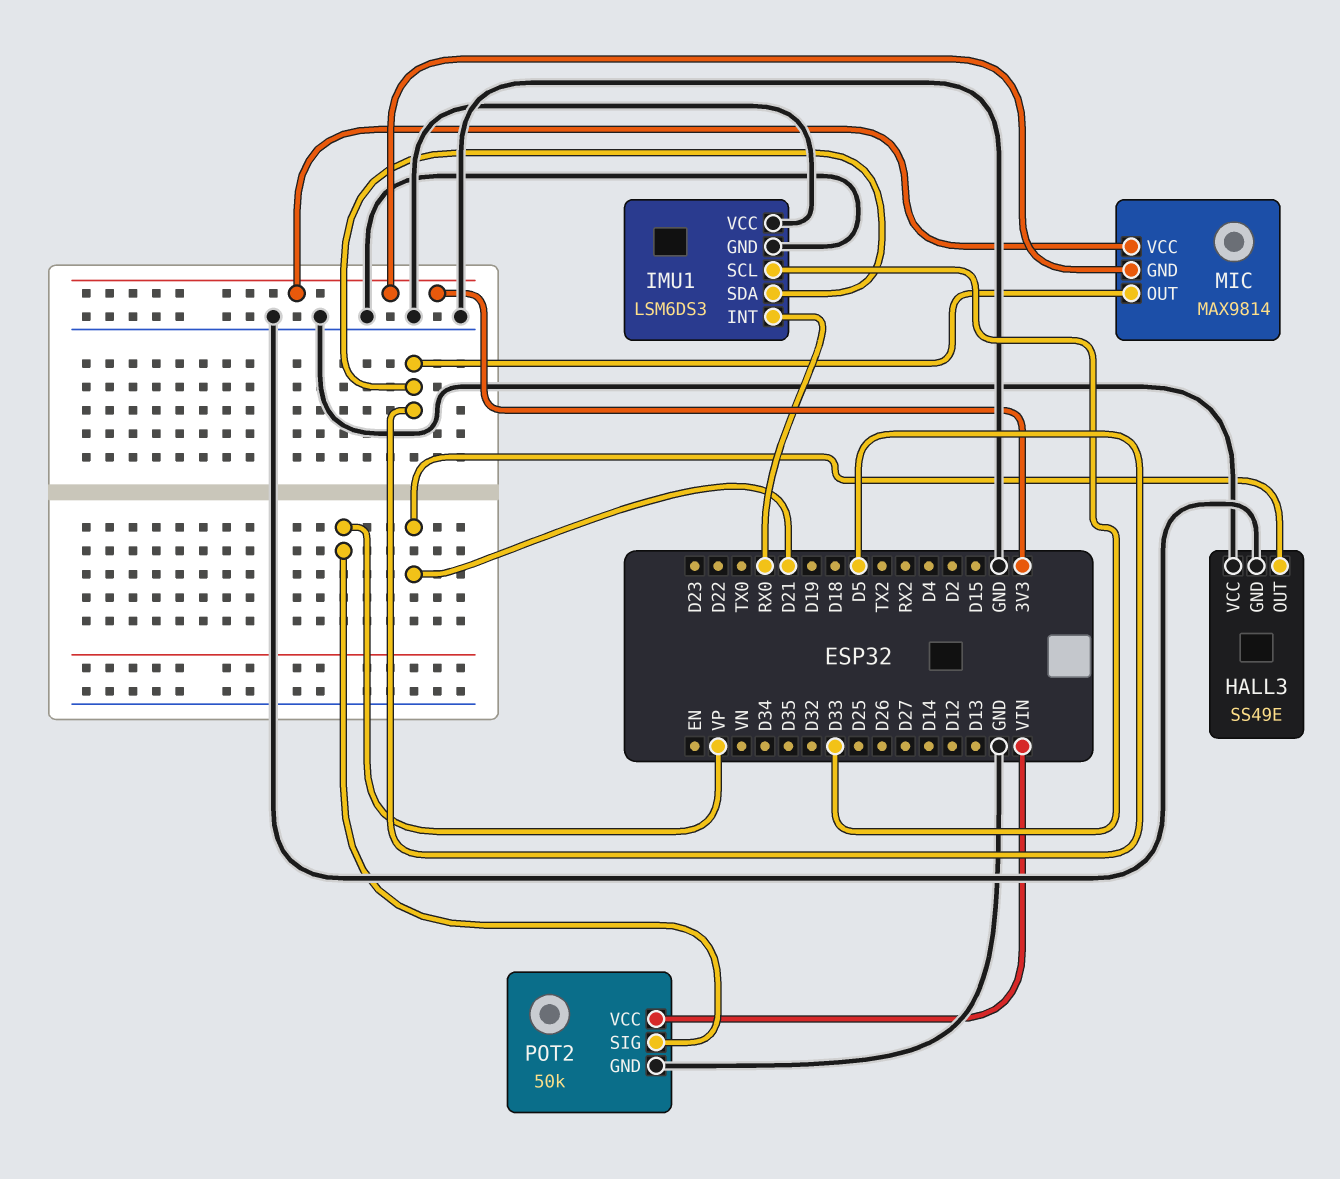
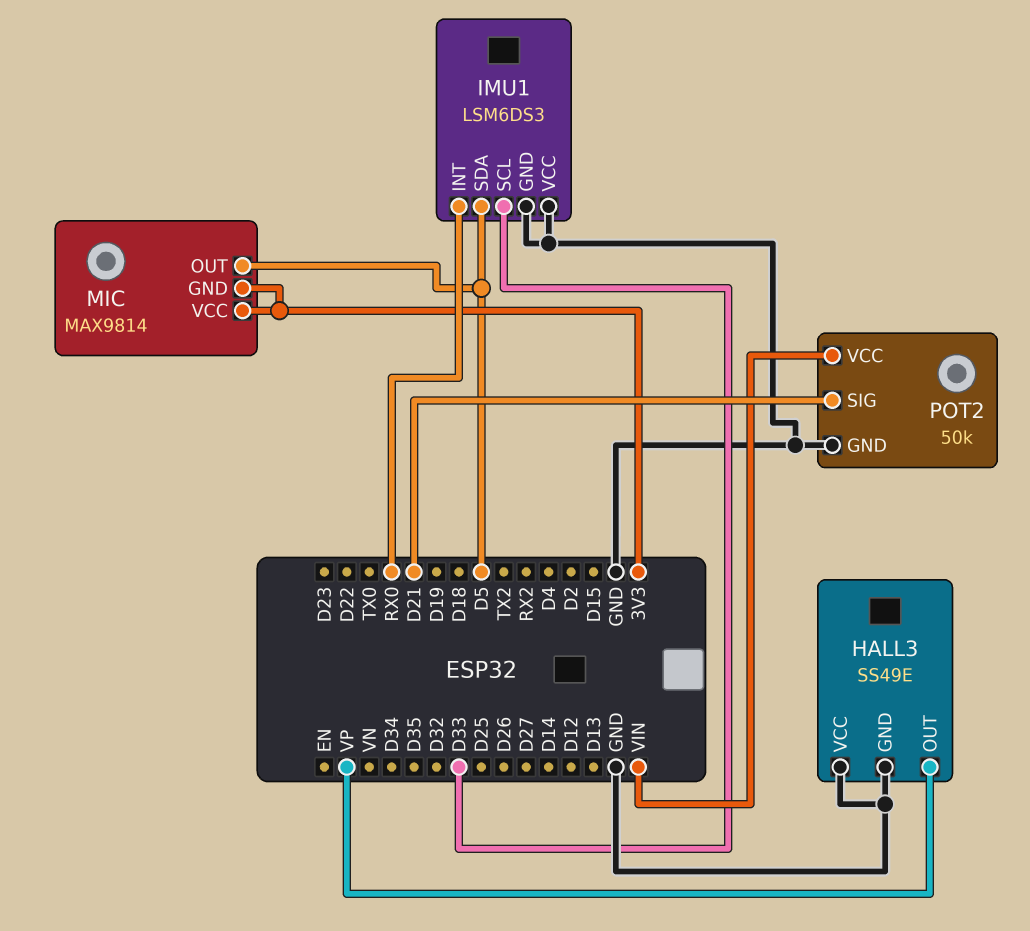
HALL3 pin OUT: D21 -> VP
POT2 pin SIG: VP -> D21

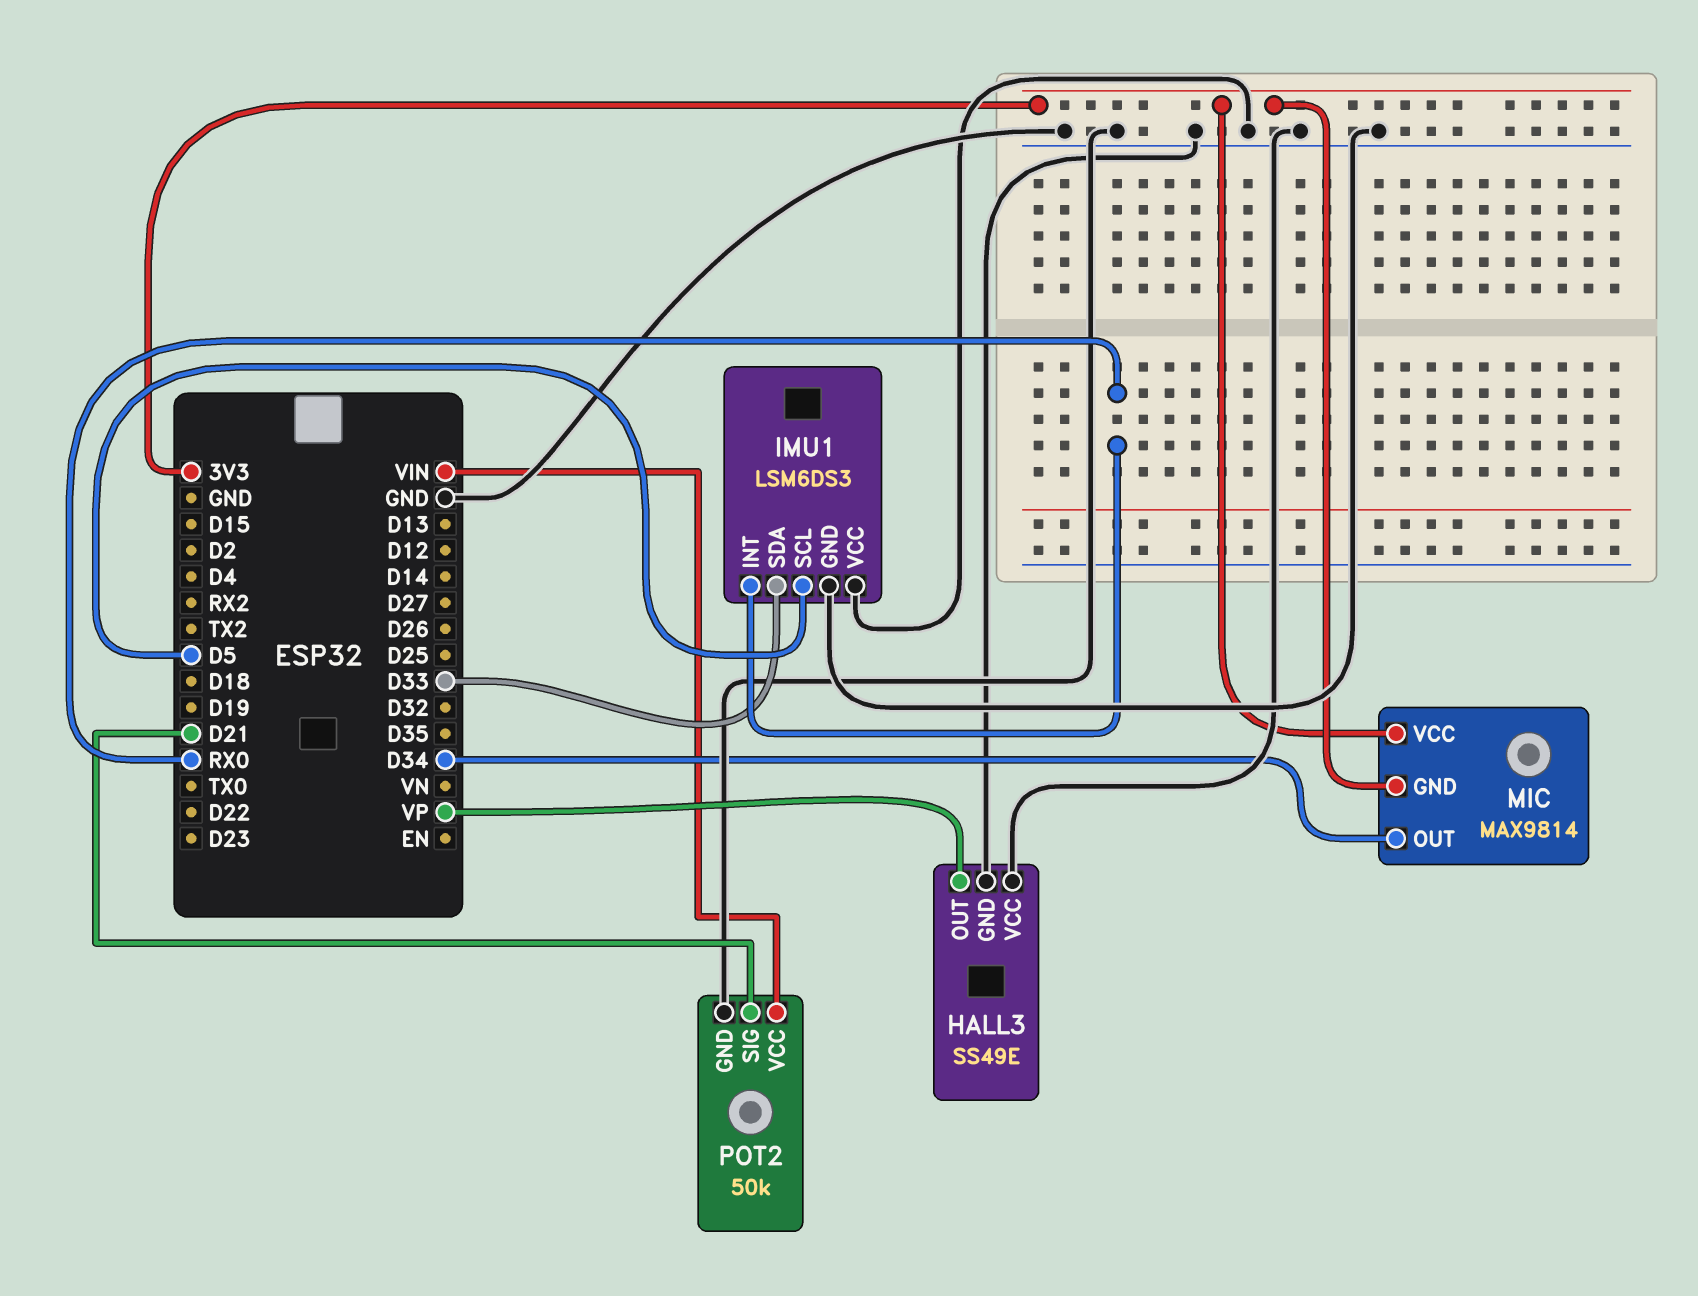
IMU1 pin SCL: D33 -> D5
IMU1 pin SDA: D5 -> D33
MIC pin OUT: D5 -> D34

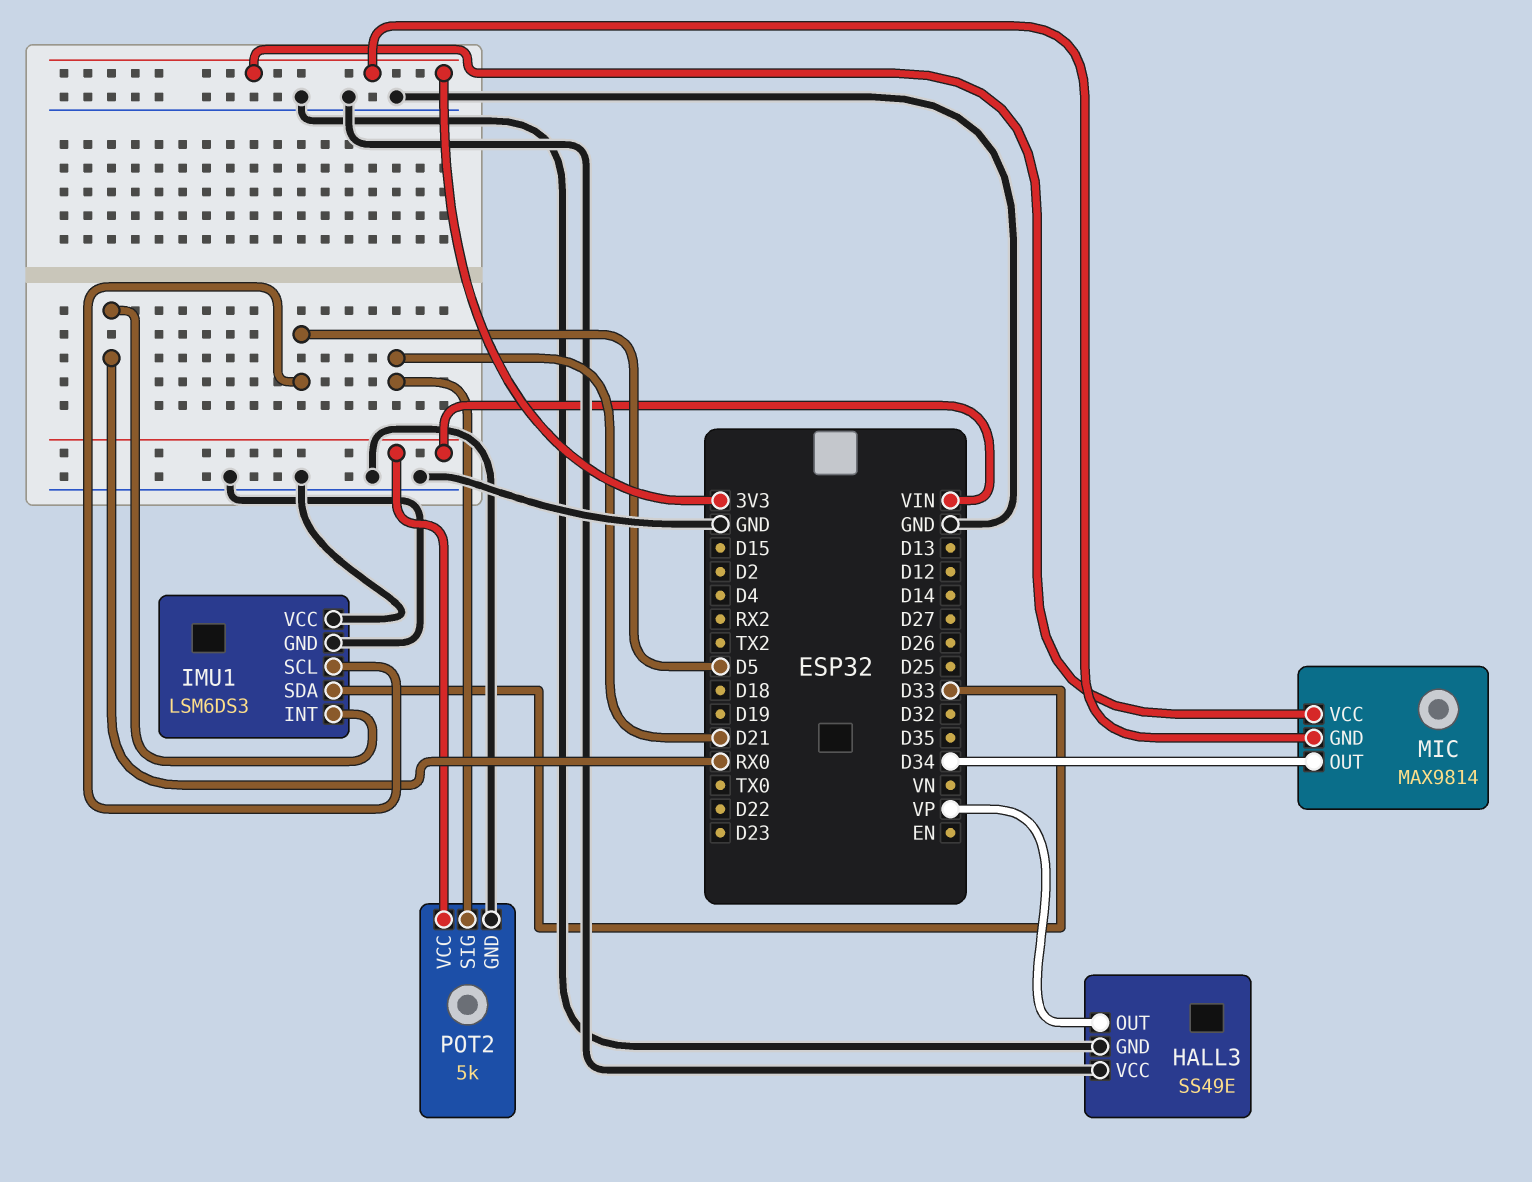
POT2: 50k -> 5k

